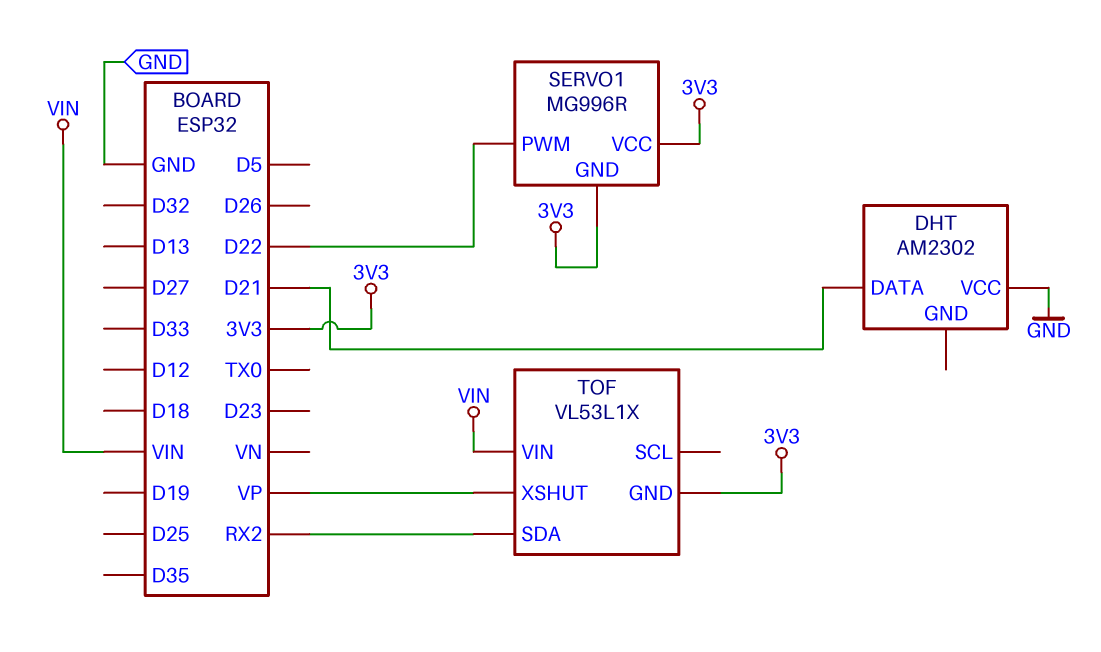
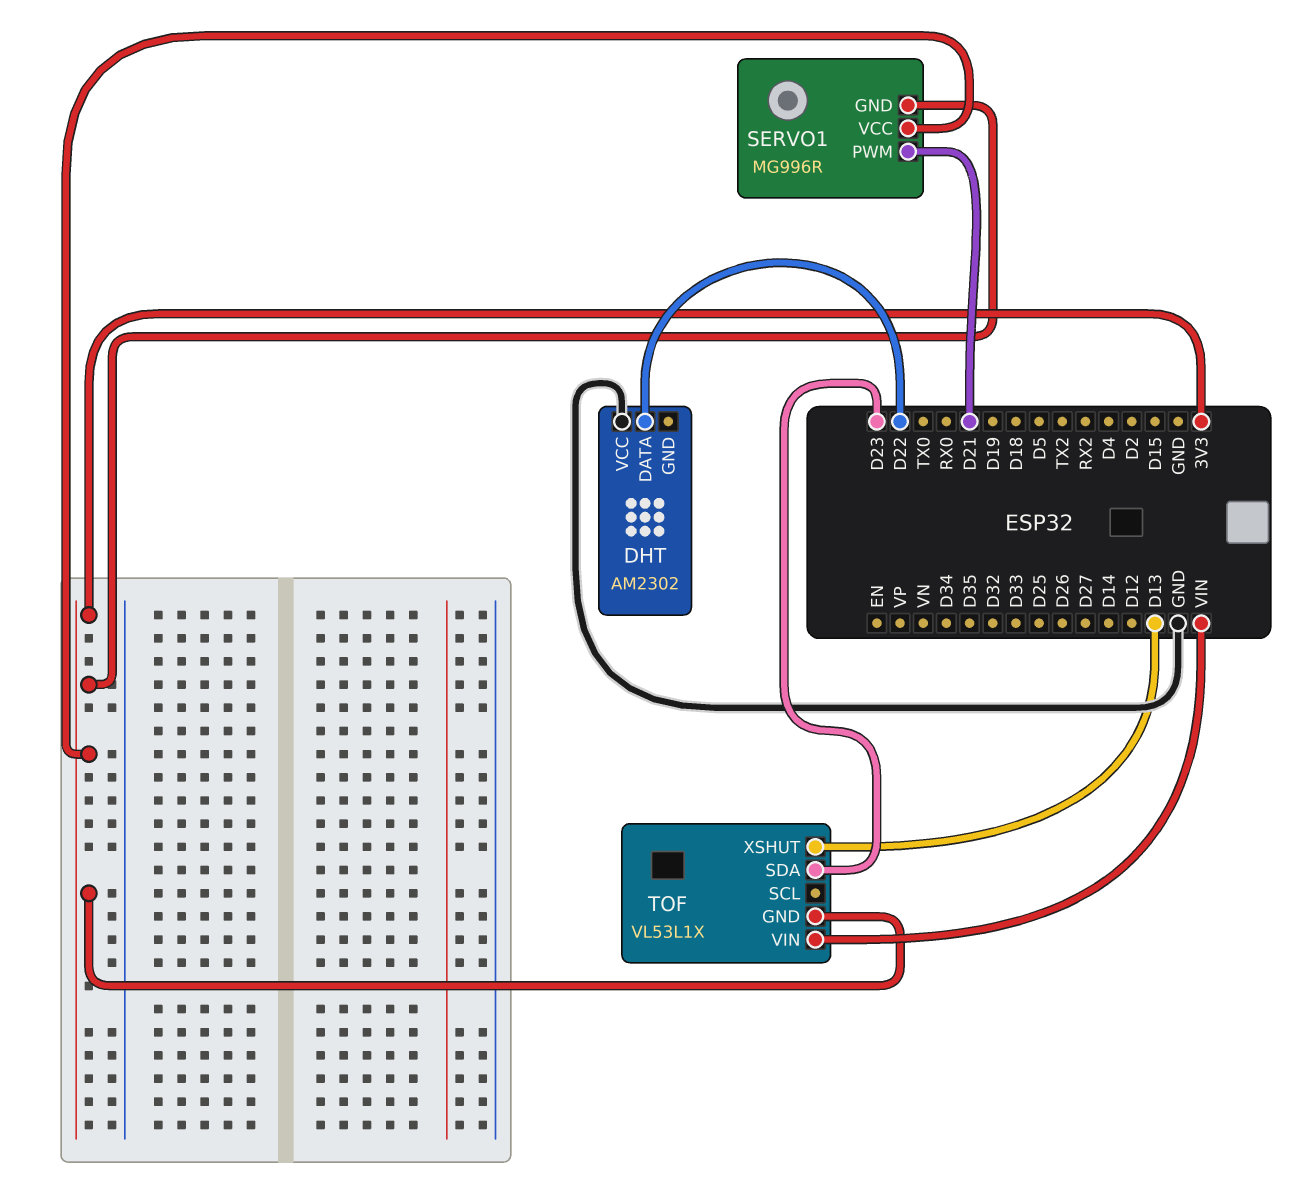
DHT pin DATA: D21 -> D22
SERVO1 pin PWM: D22 -> D21
TOF pin SDA: RX2 -> D23
TOF pin XSHUT: VP -> D13

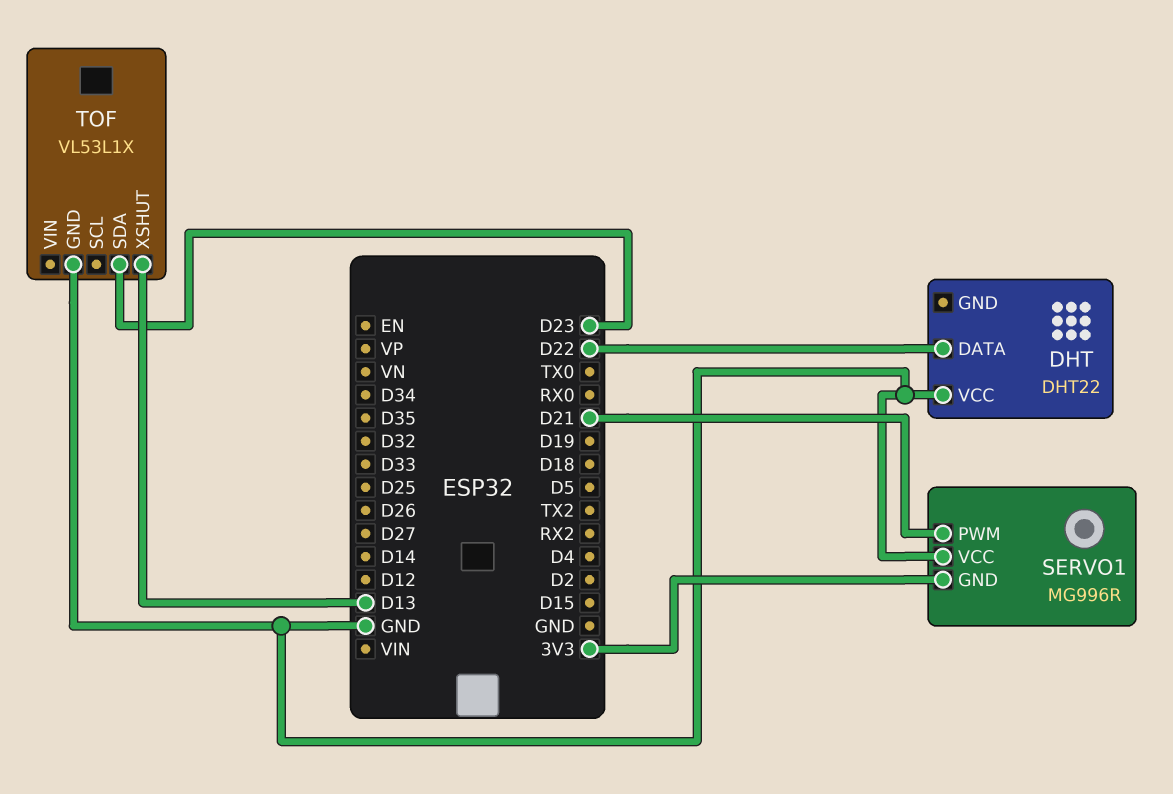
DHT: AM2302 -> DHT22
SERVO1 pin VCC: 3V3 -> GND
TOF pin GND: 3V3 -> GND
TOF pin VIN: VIN -> none

